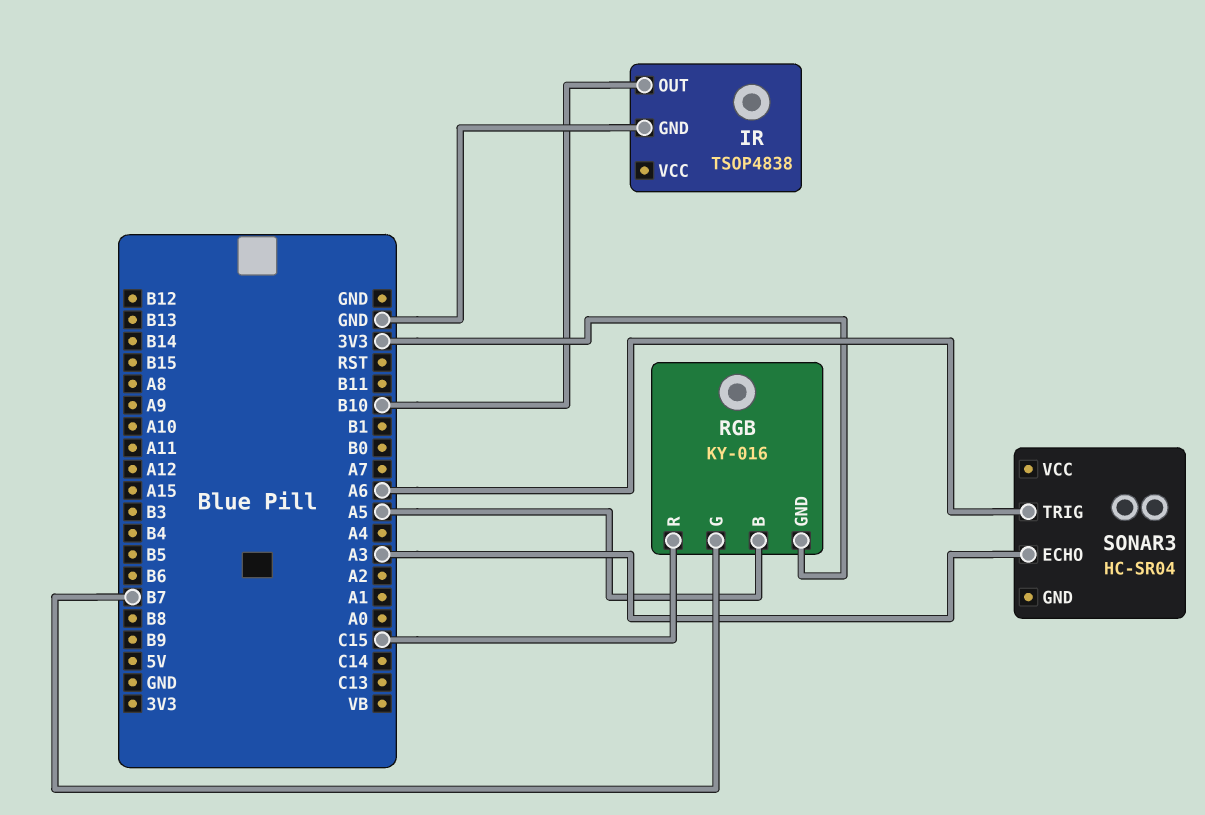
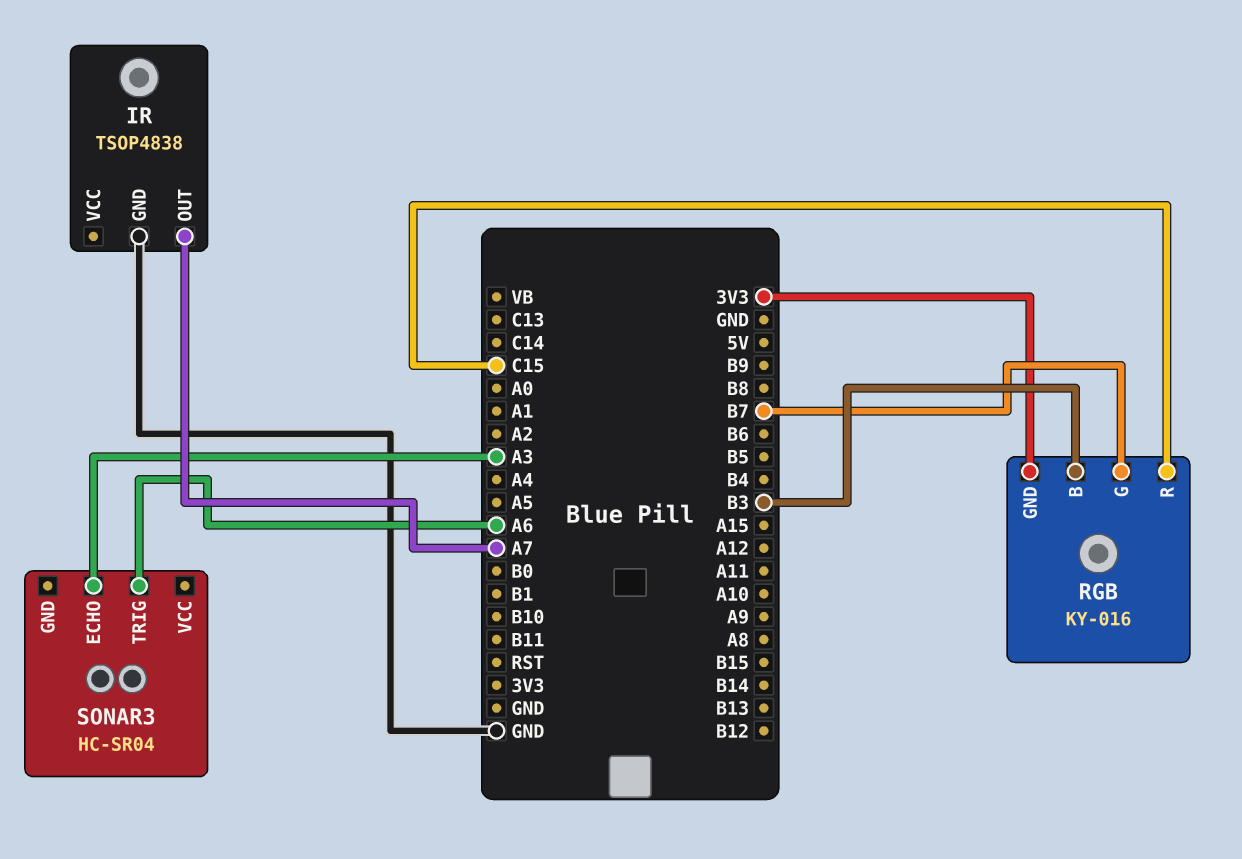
IR pin OUT: B10 -> A7
RGB pin B: A5 -> B3

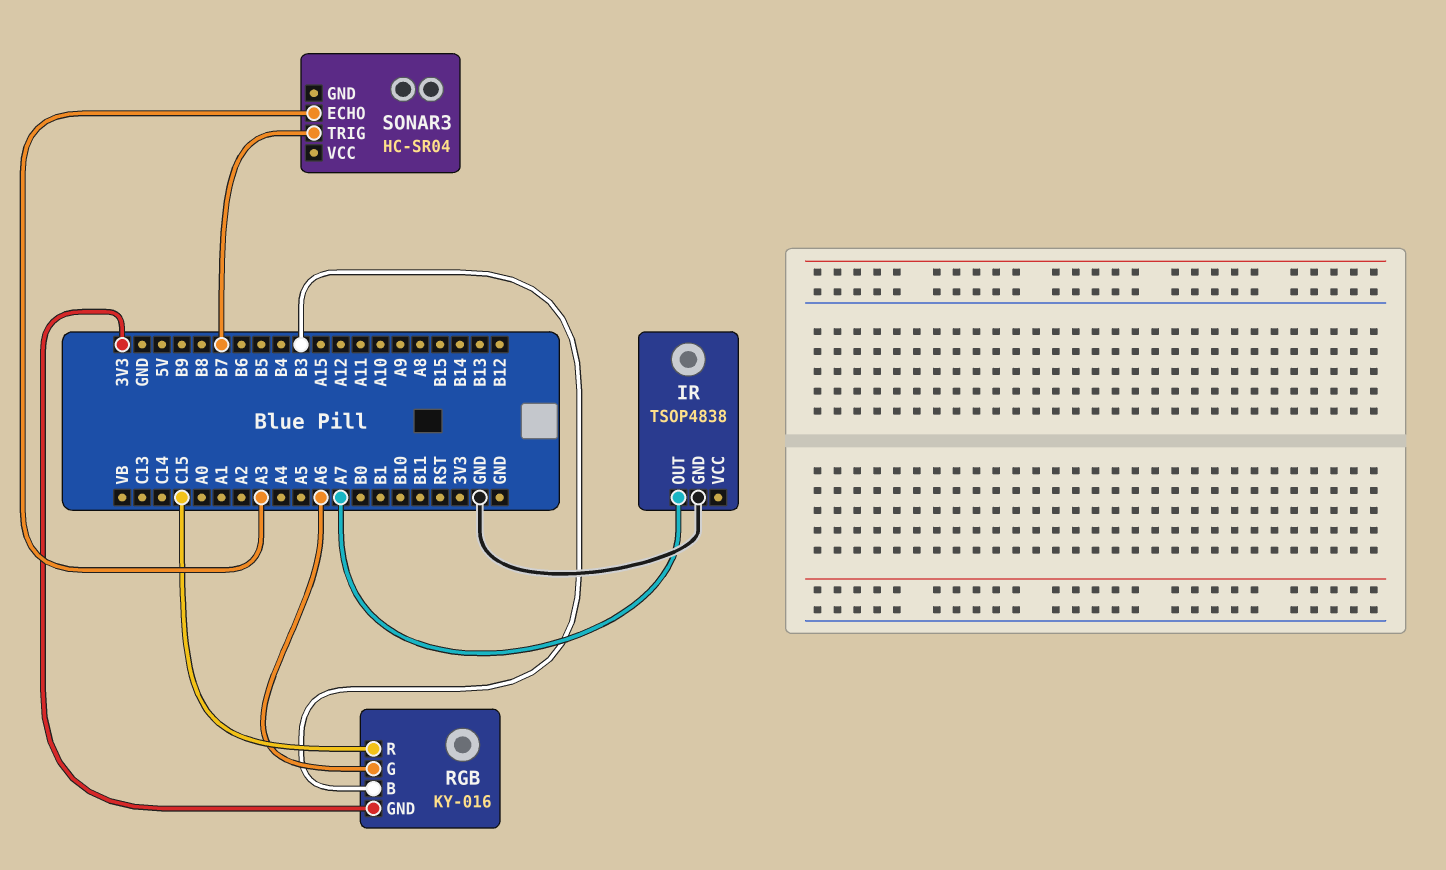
RGB pin G: B7 -> A6
SONAR3 pin TRIG: A6 -> B7

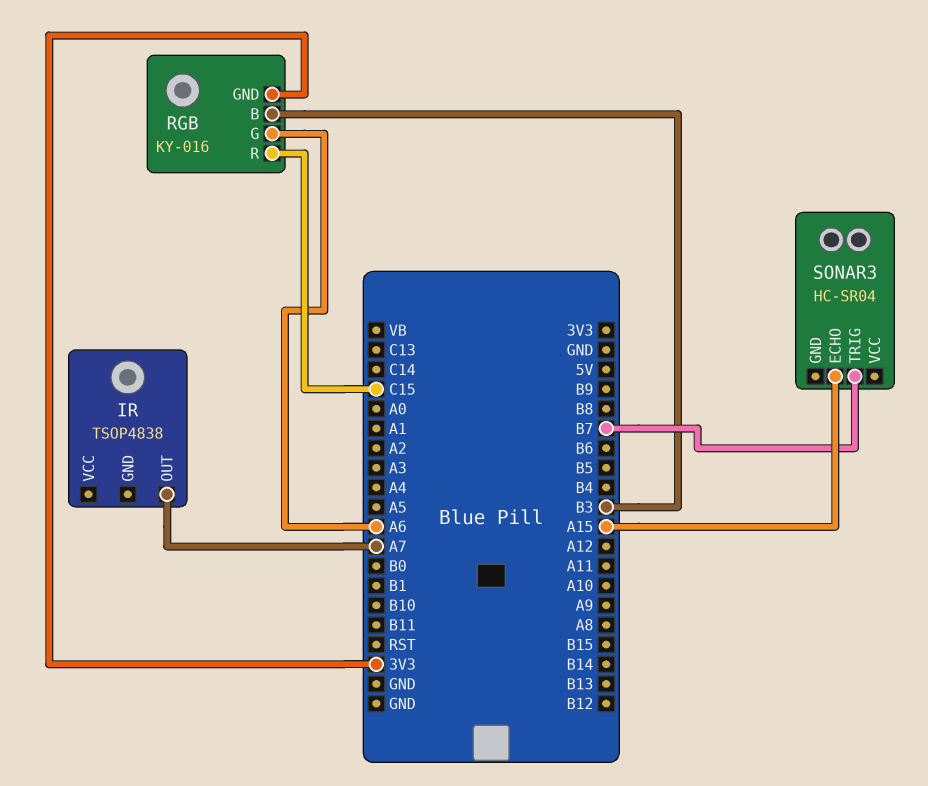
IR pin GND: GND -> none
SONAR3 pin ECHO: A3 -> A15

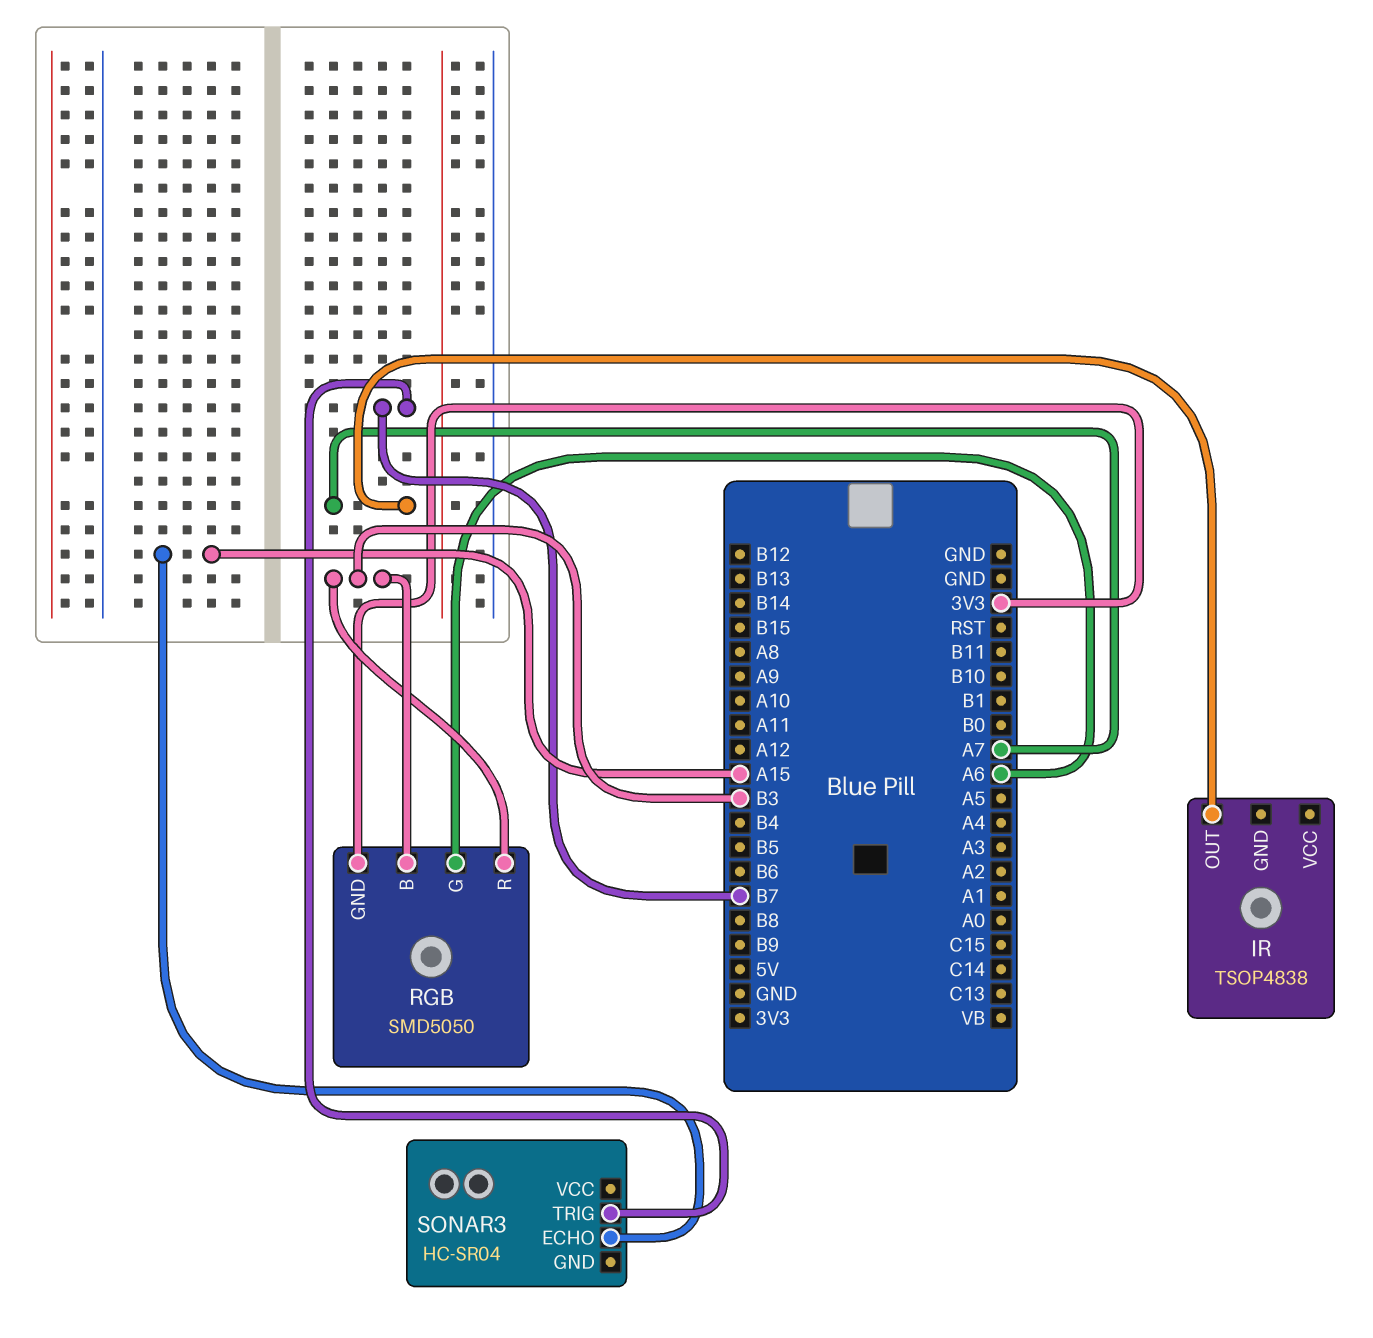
RGB: KY-016 -> SMD5050
RGB pin R: C15 -> B3

